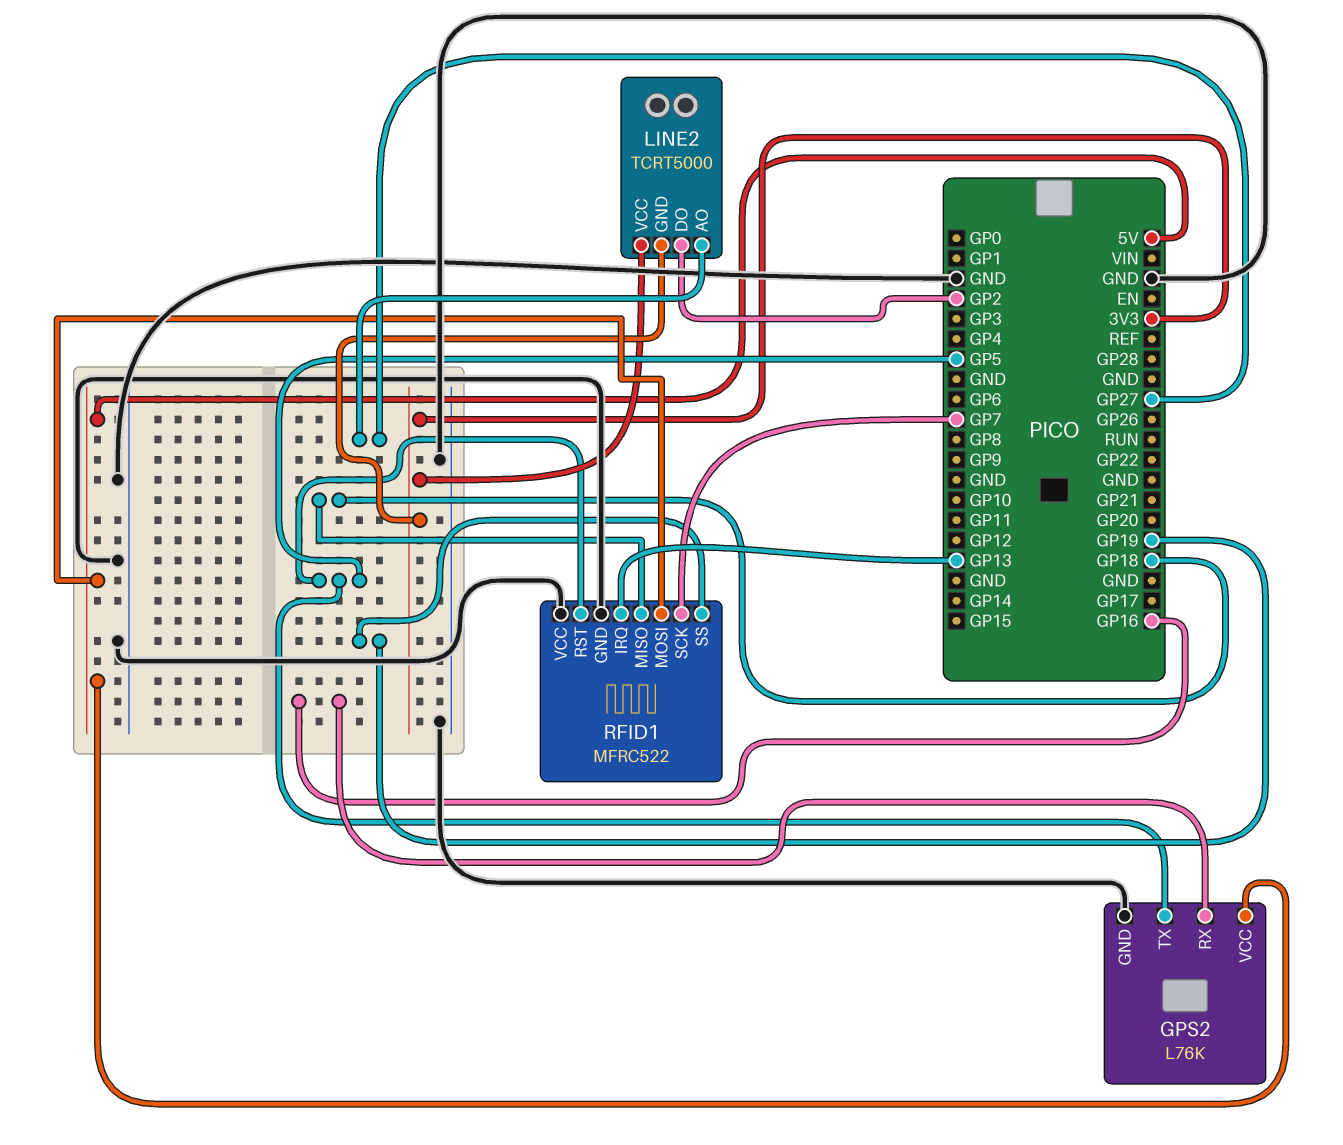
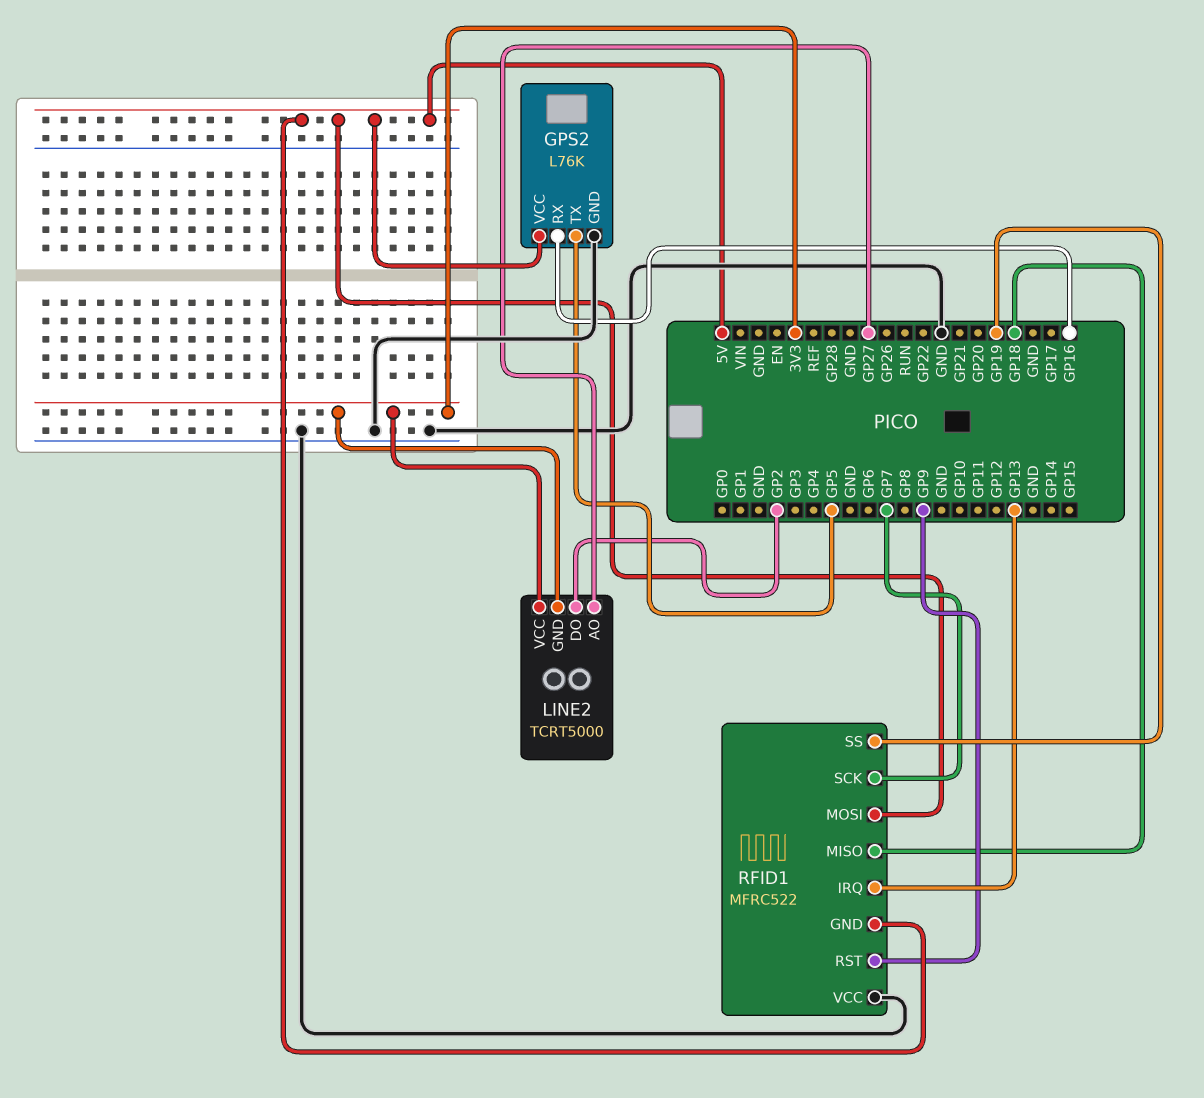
RFID1 pin GND: GND -> 5V
RFID1 pin RST: GP5 -> GP9

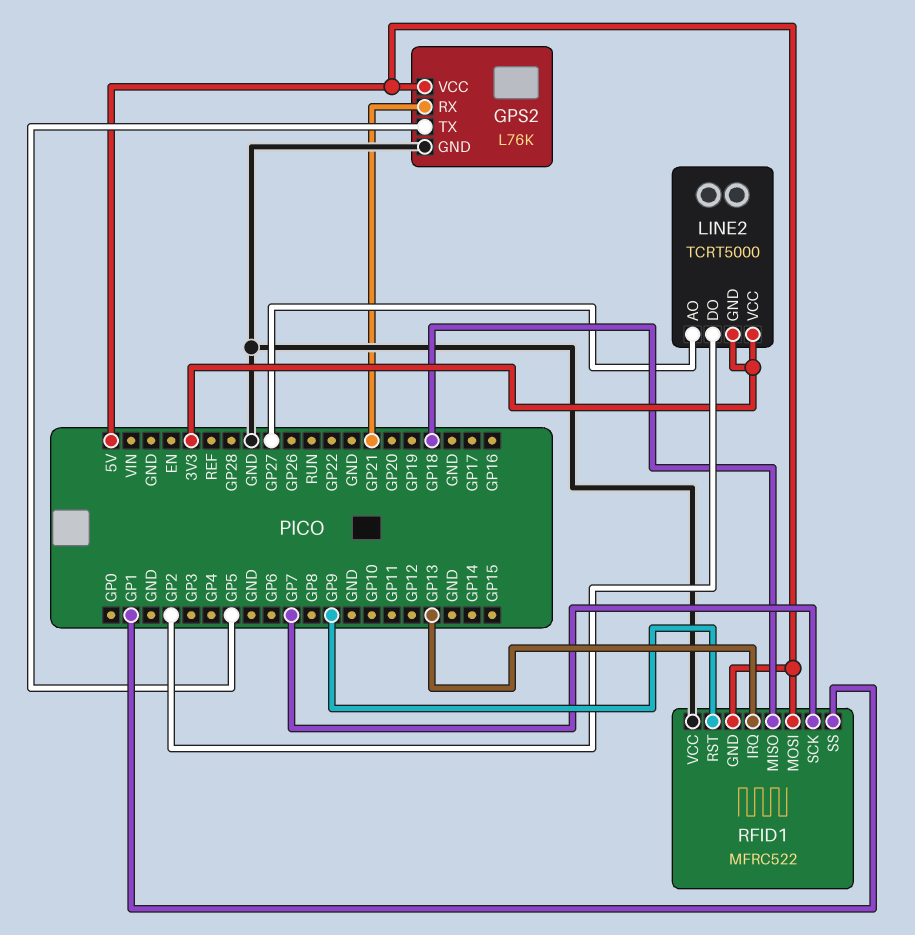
GPS2 pin RX: GP16 -> GP21
RFID1 pin SS: GP19 -> GP1

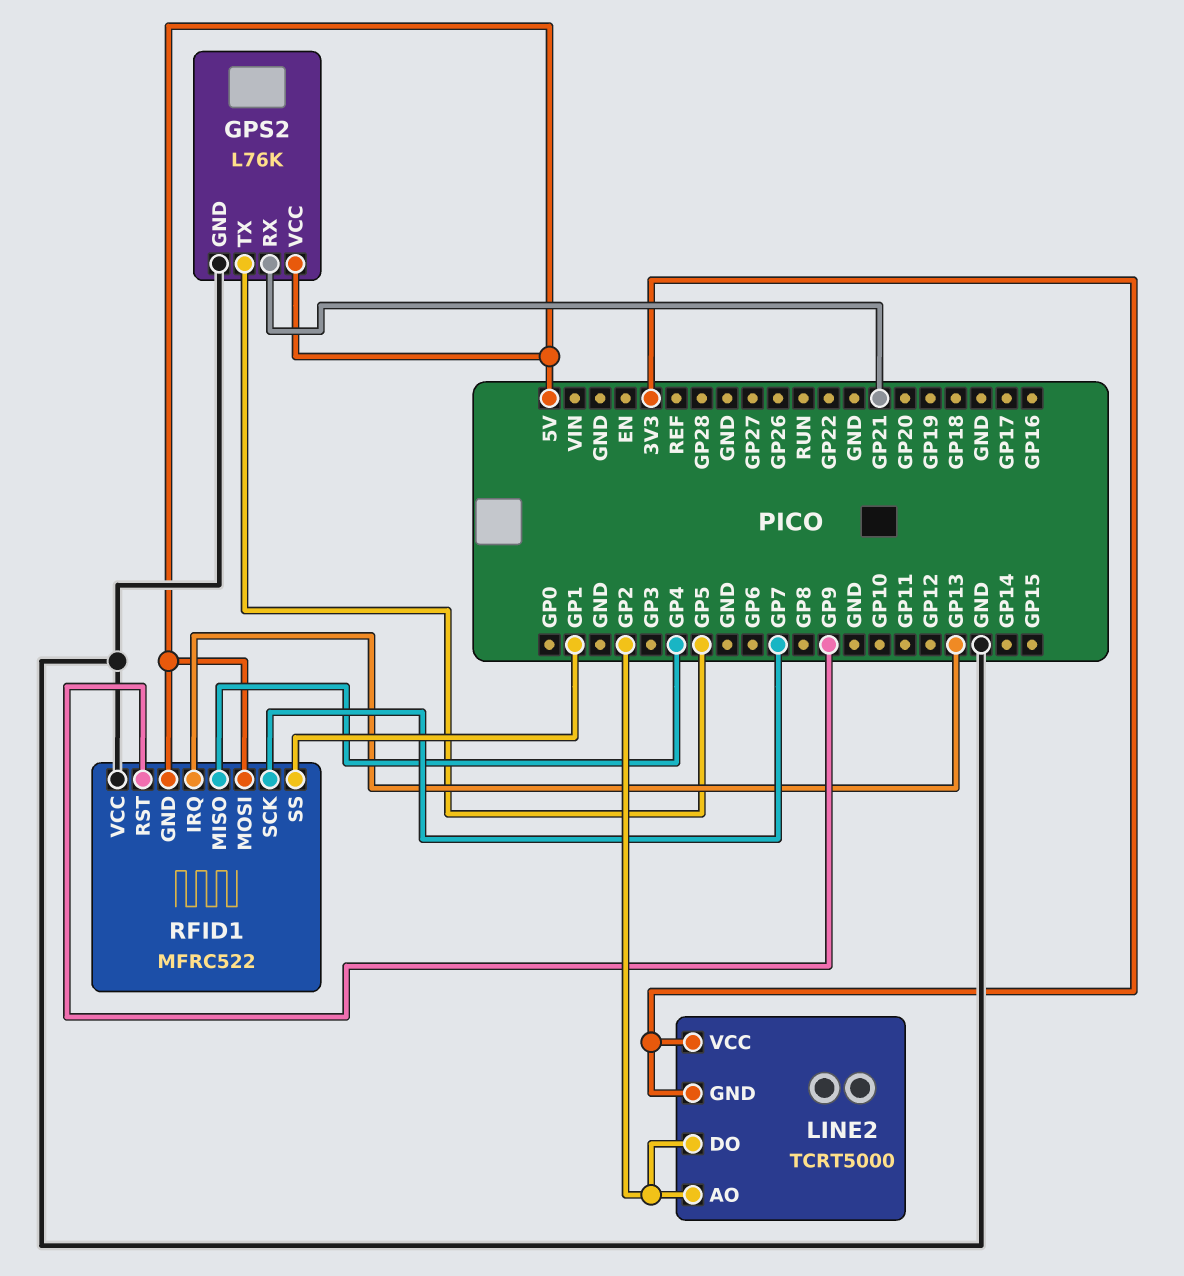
LINE2 pin AO: GP27 -> GP2
RFID1 pin MISO: GP18 -> GP4

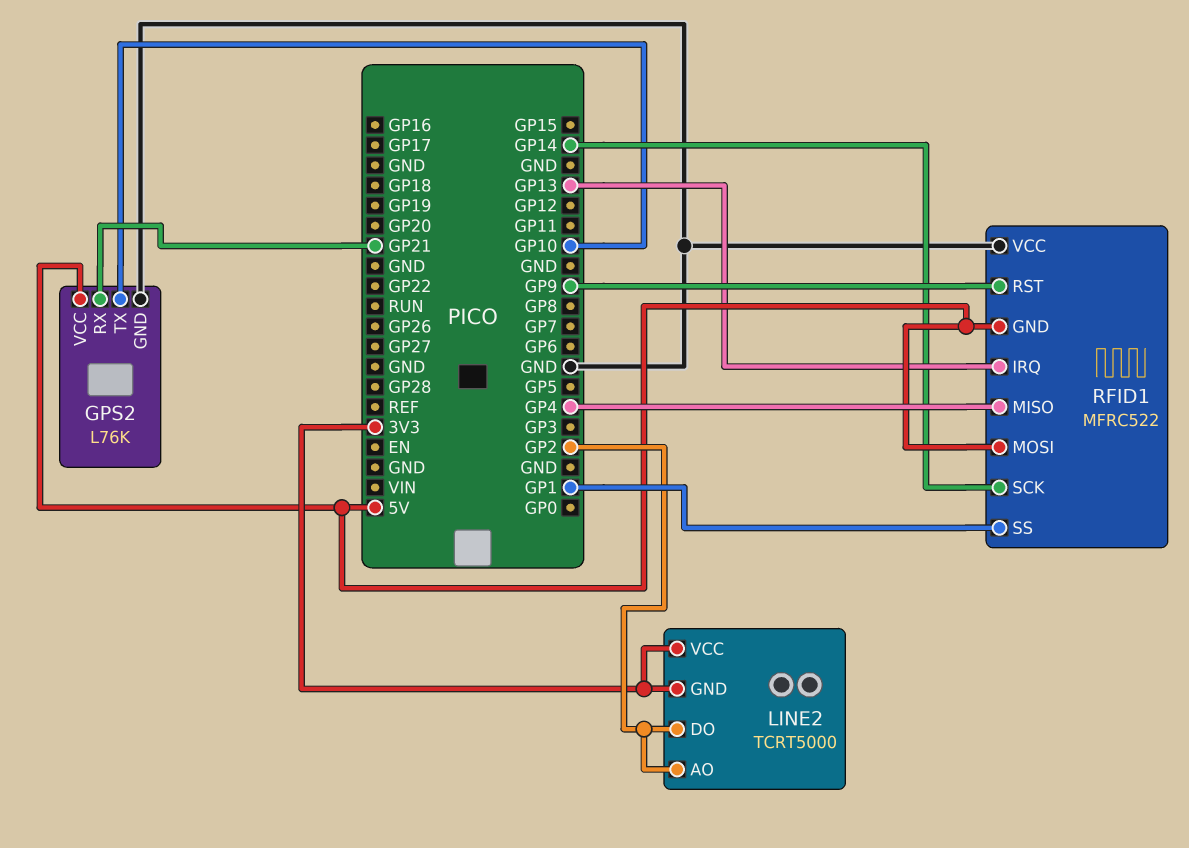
GPS2 pin TX: GP5 -> GP10
RFID1 pin SCK: GP7 -> GP14

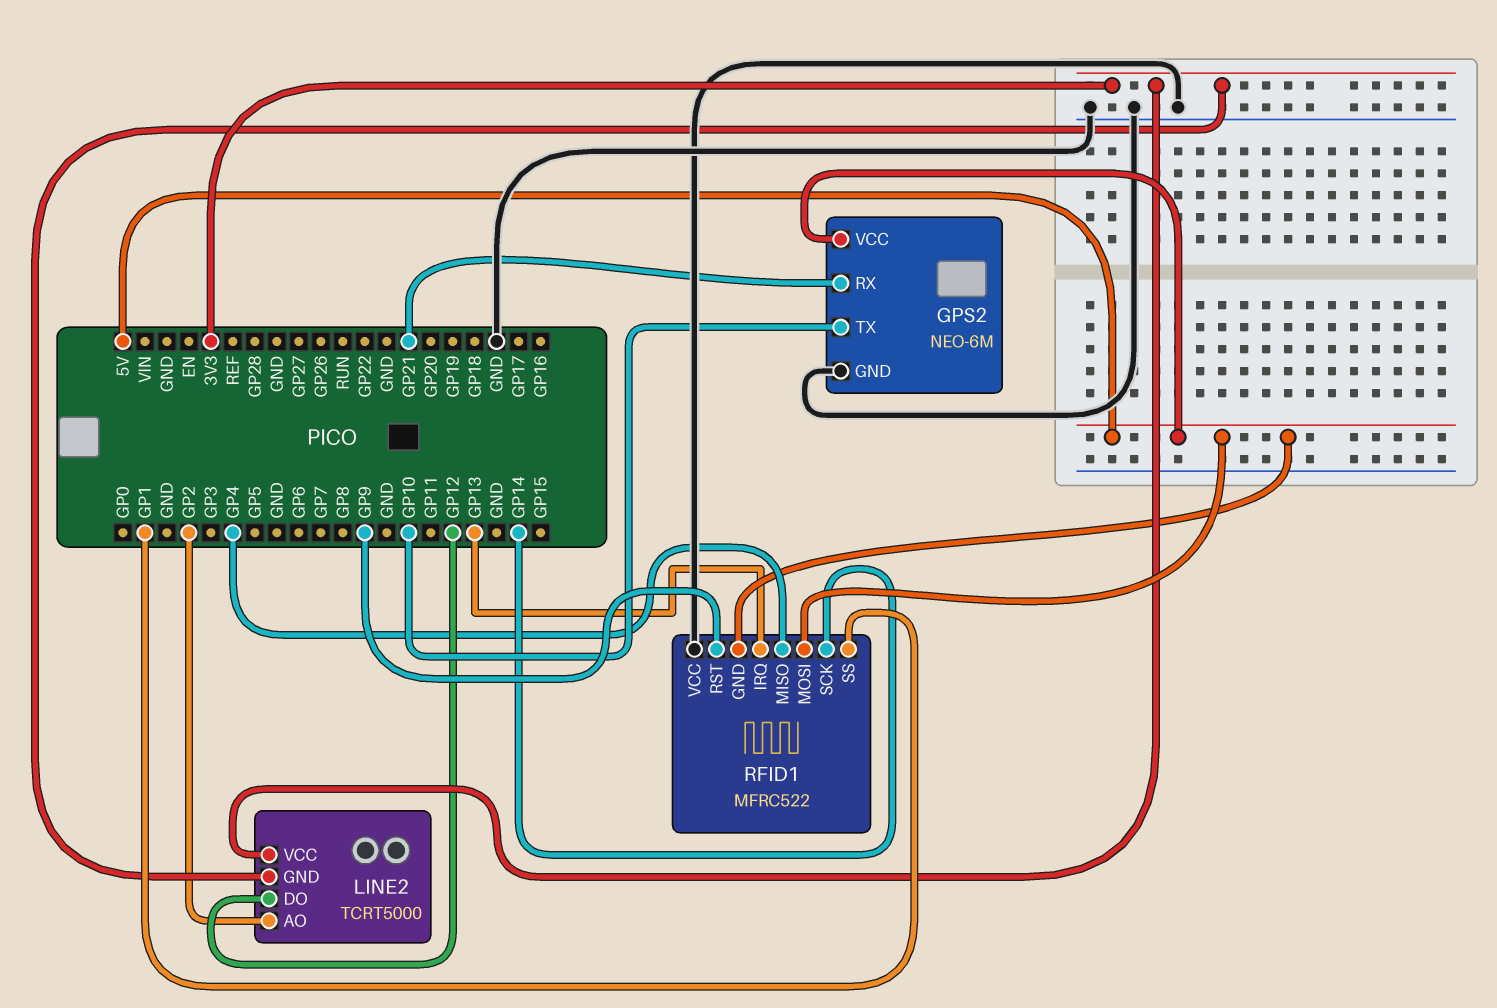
GPS2: L76K -> NEO-6M
LINE2 pin DO: GP2 -> GP12

